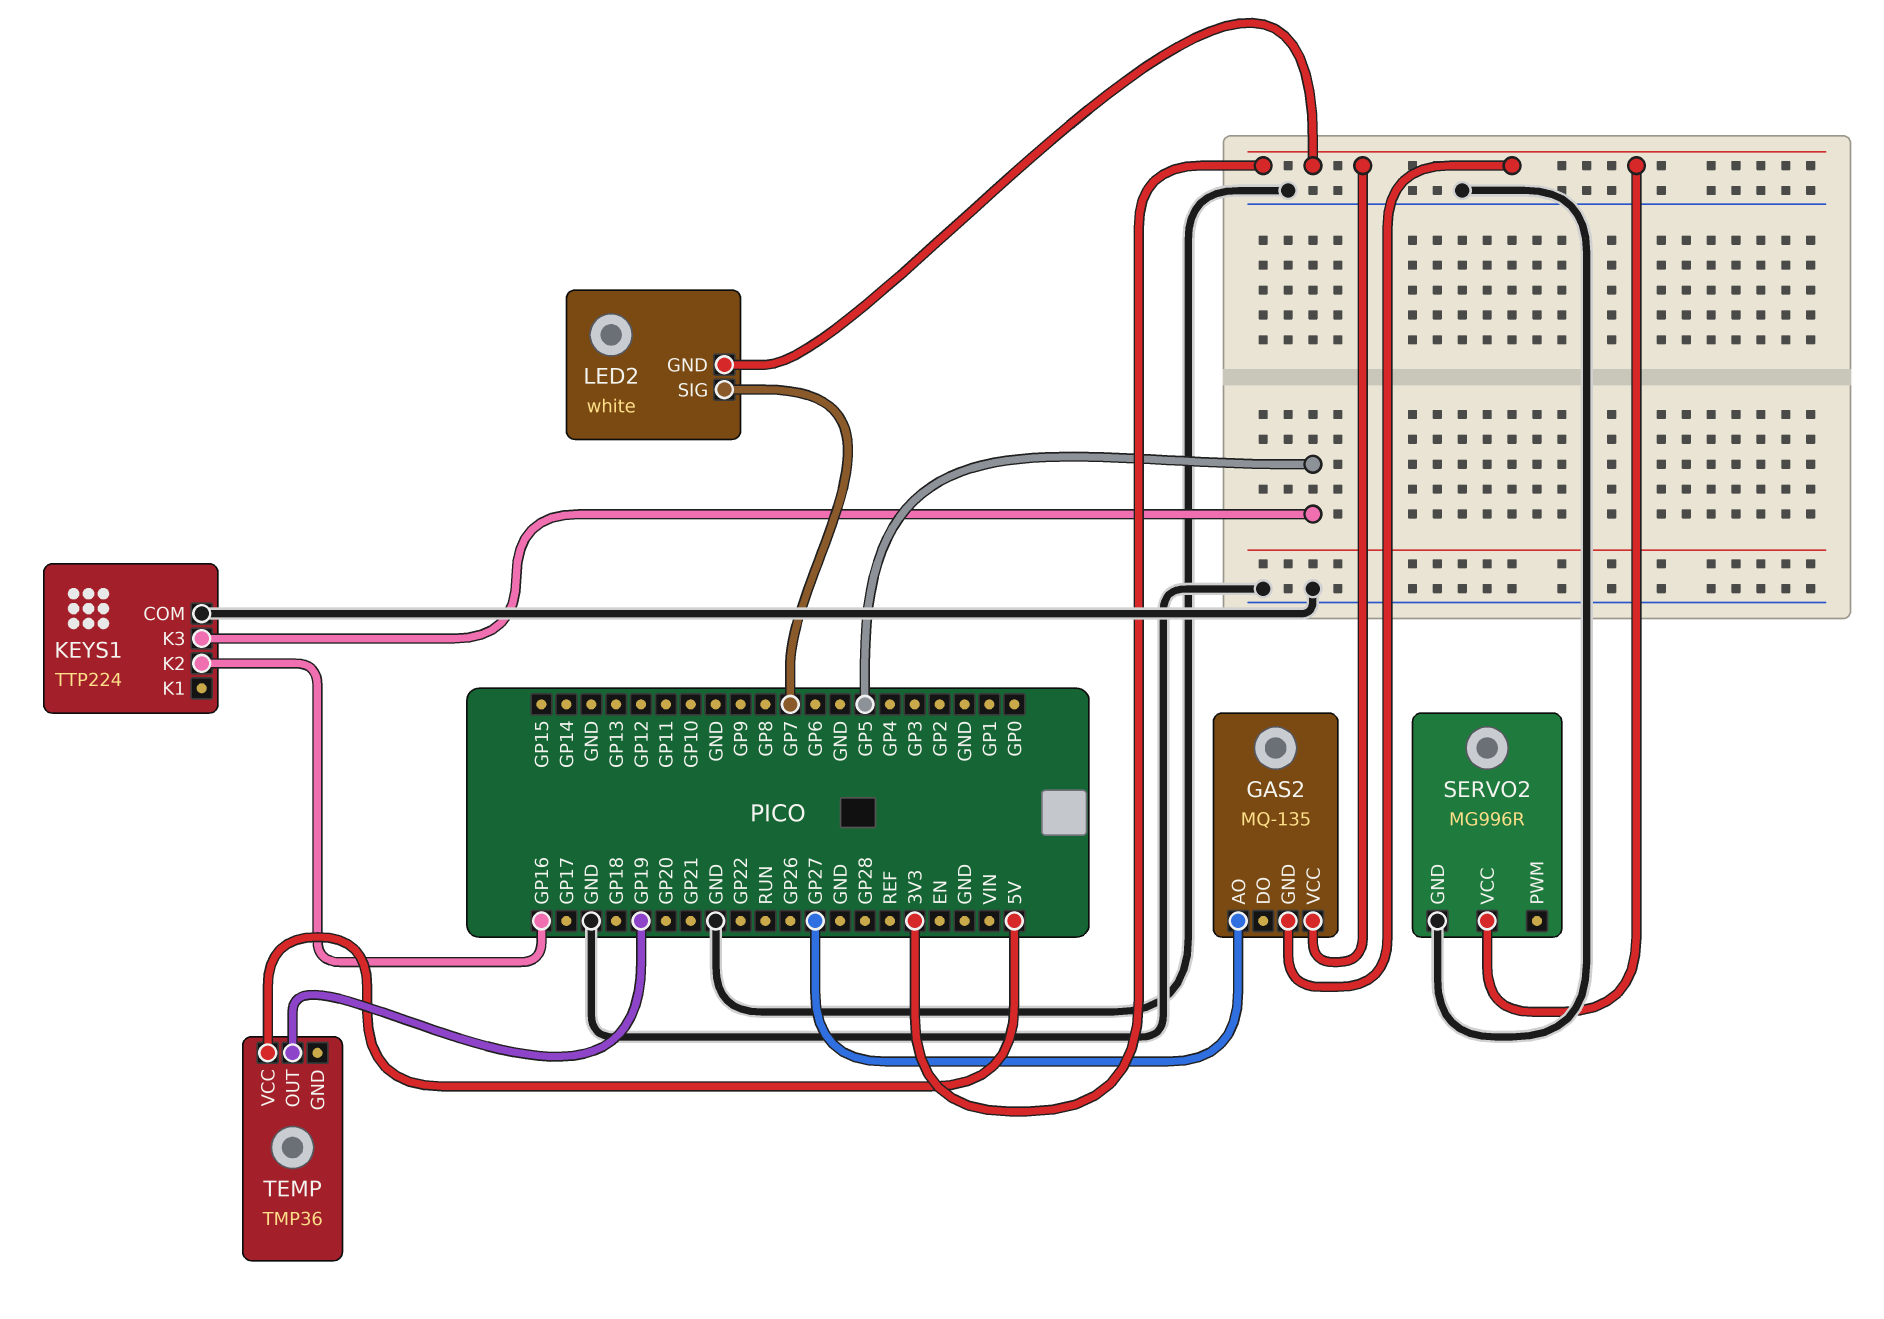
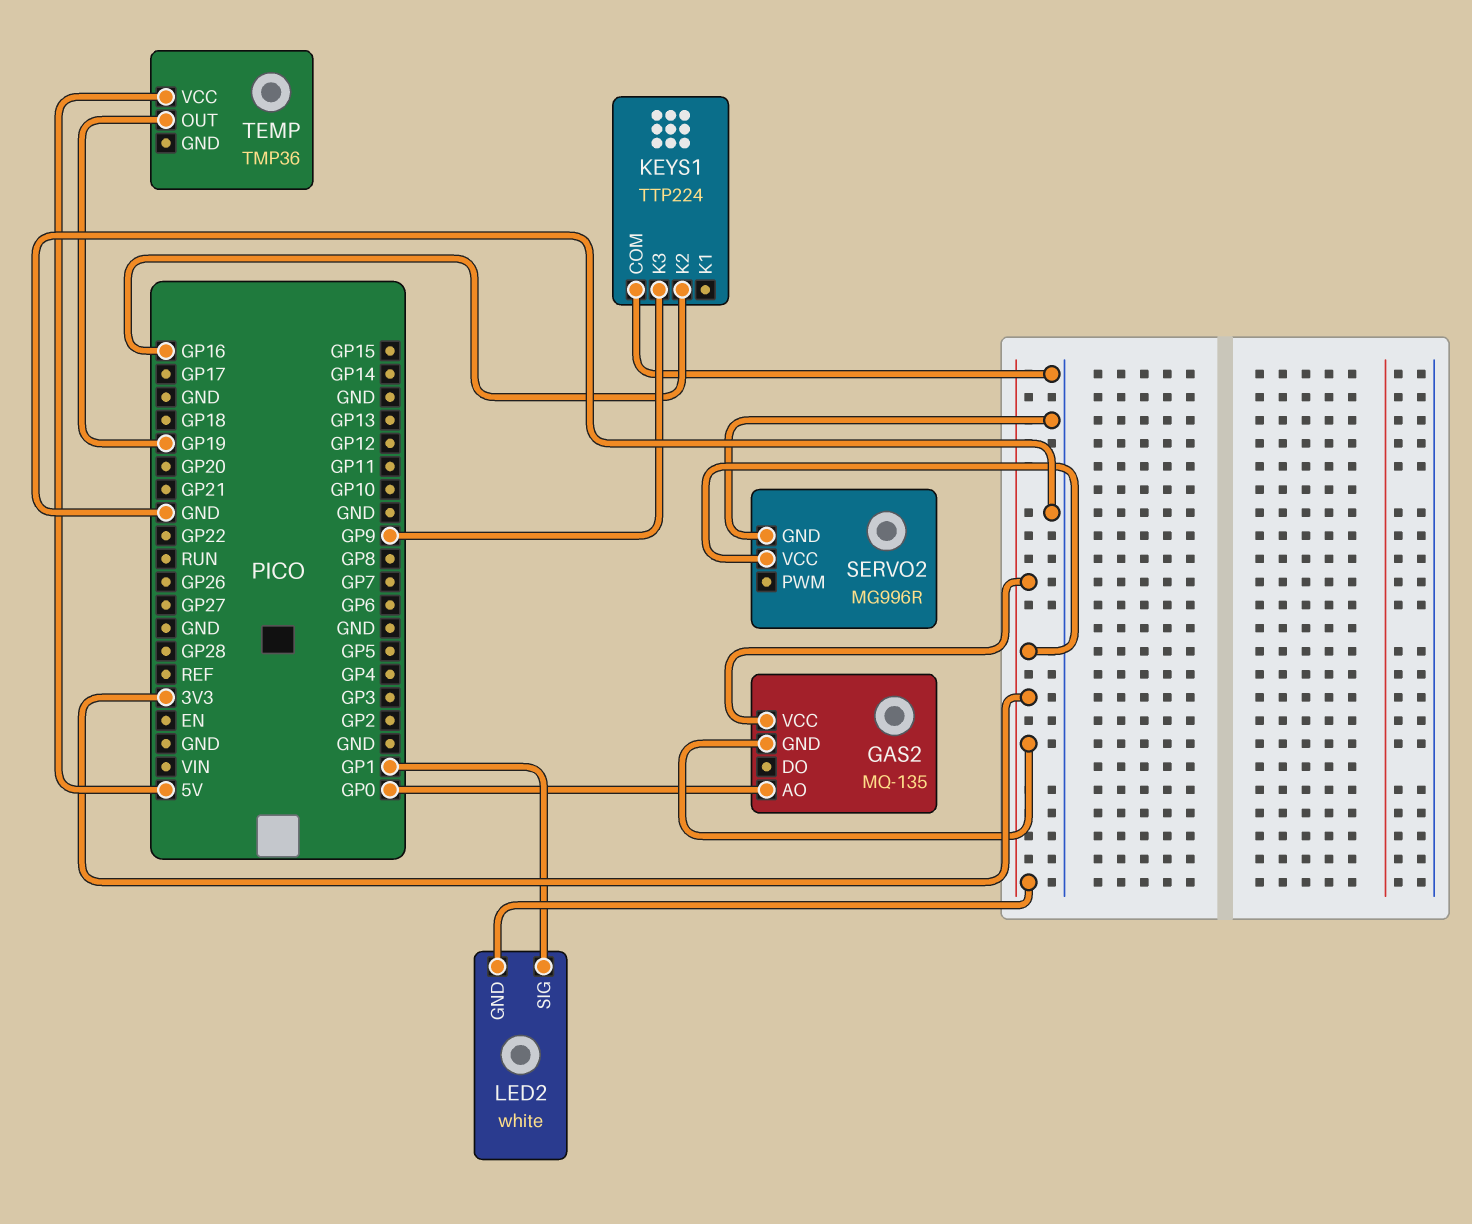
GAS2 pin AO: GP27 -> GP0
KEYS1 pin K3: GP5 -> GP9
LED2 pin SIG: GP7 -> GP1

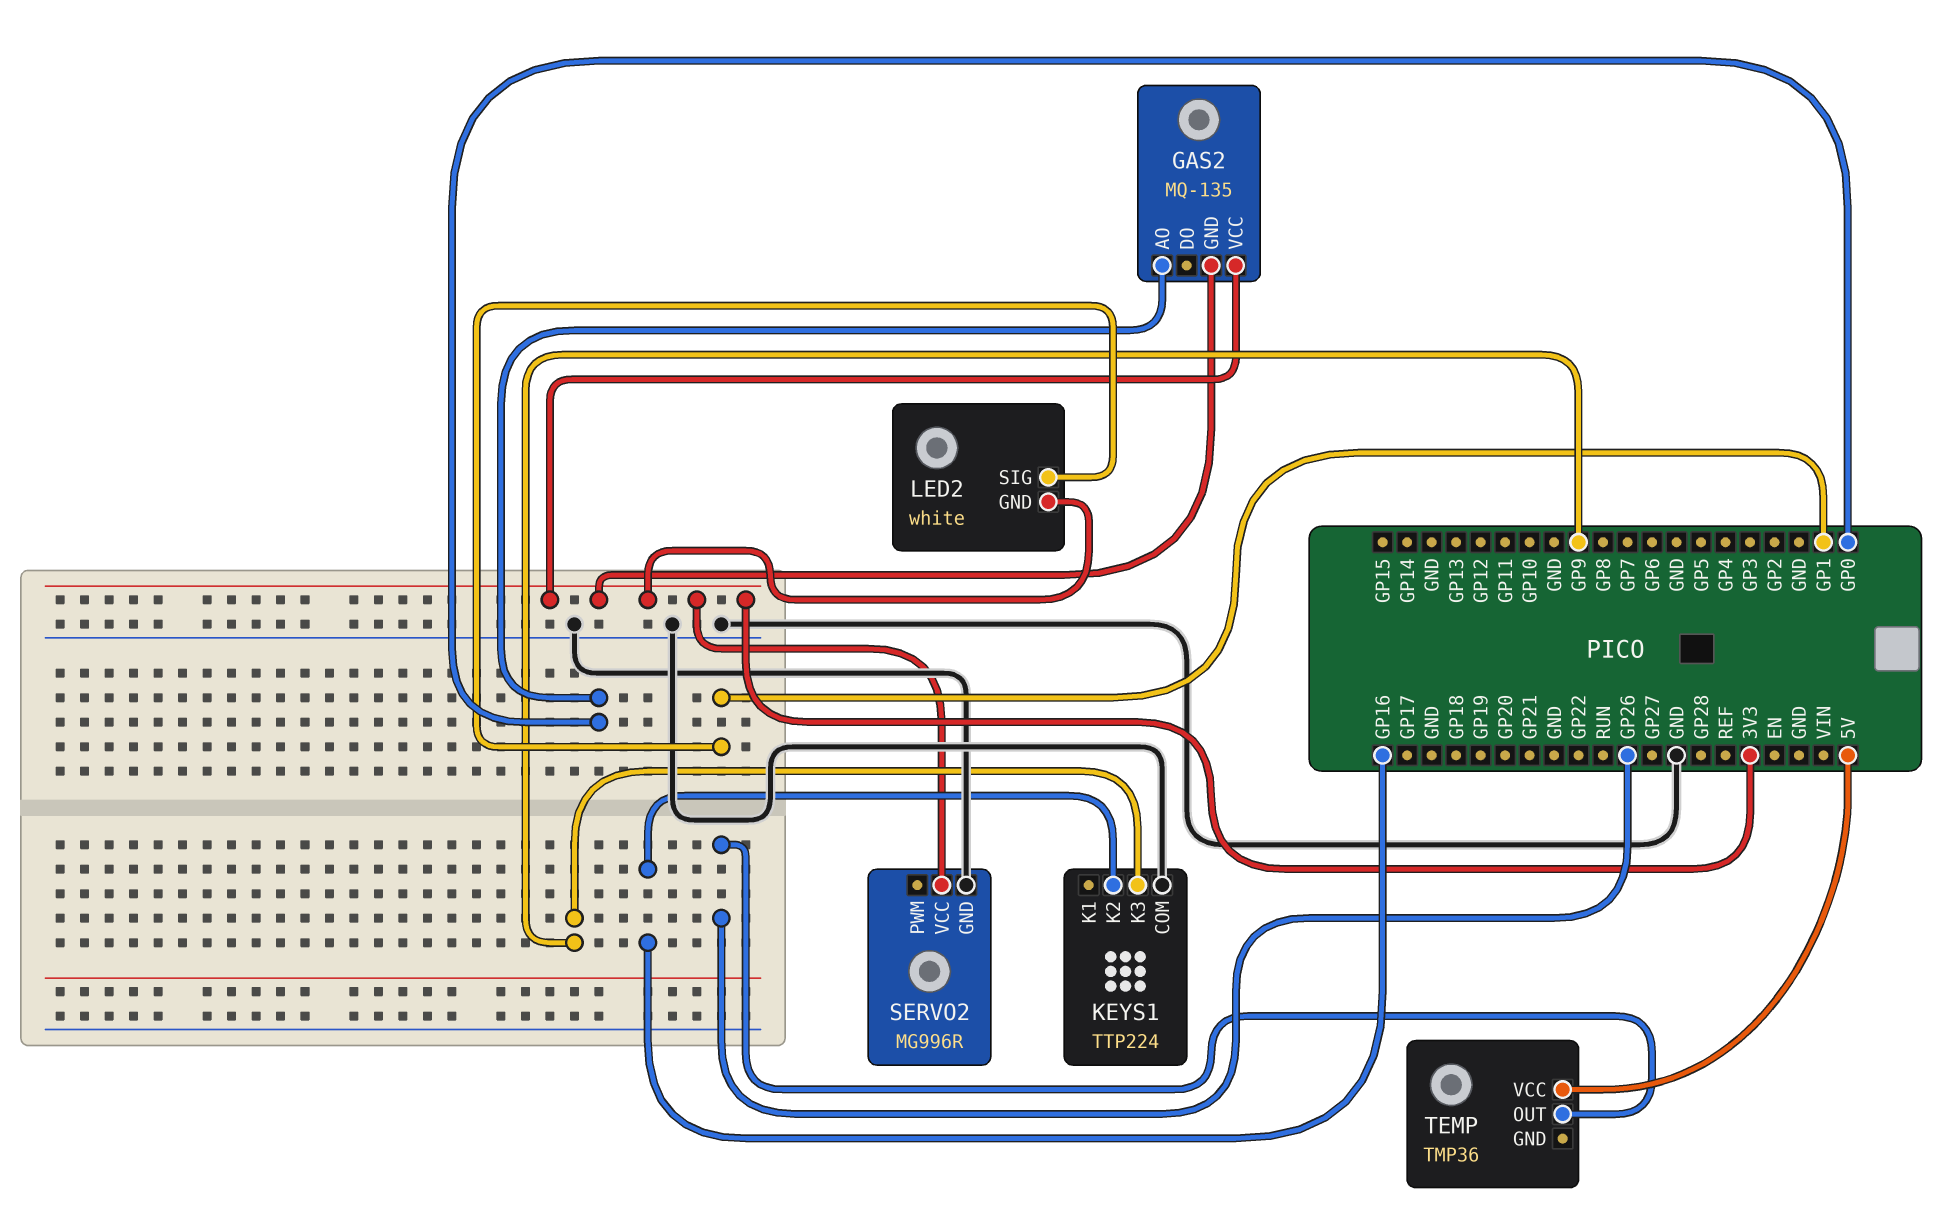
TEMP pin OUT: GP19 -> GP26

